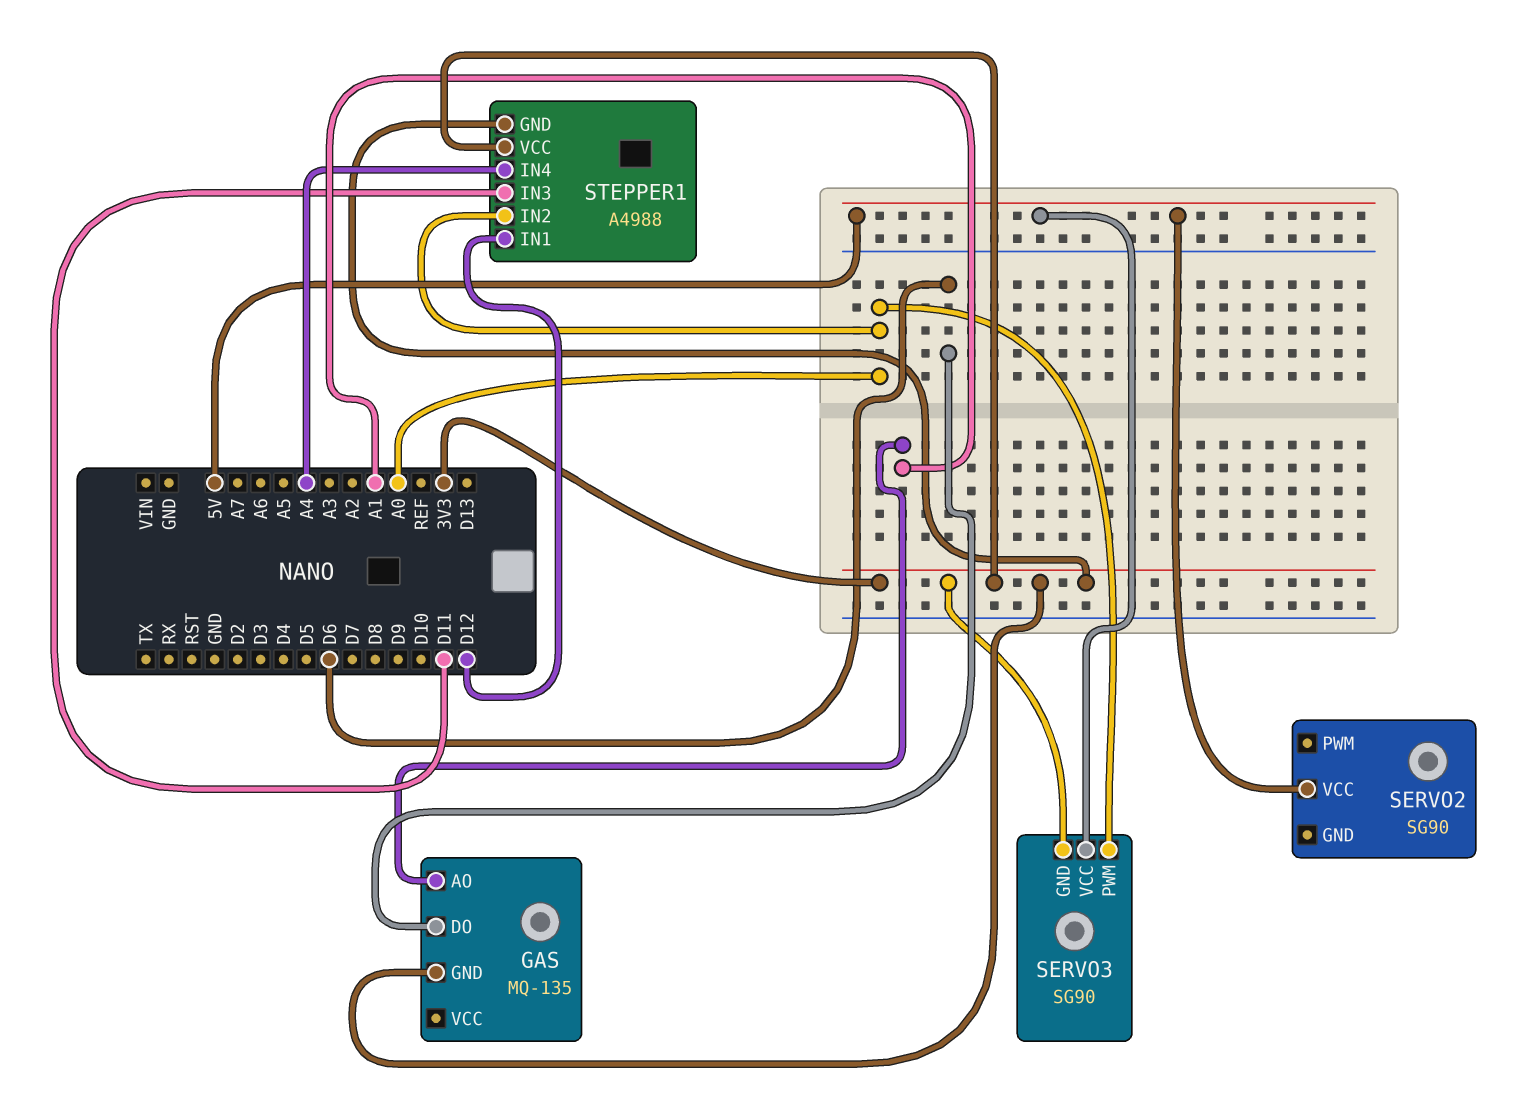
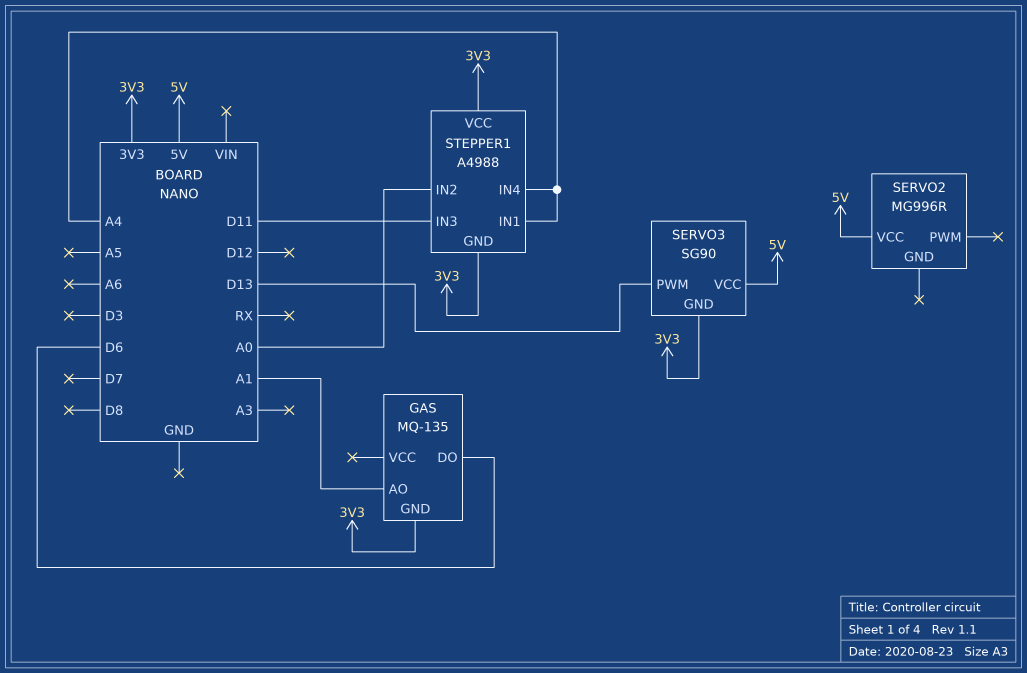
SERVO2: SG90 -> MG996R
SERVO3 pin PWM: A0 -> D13
STEPPER1 pin IN1: D12 -> A4

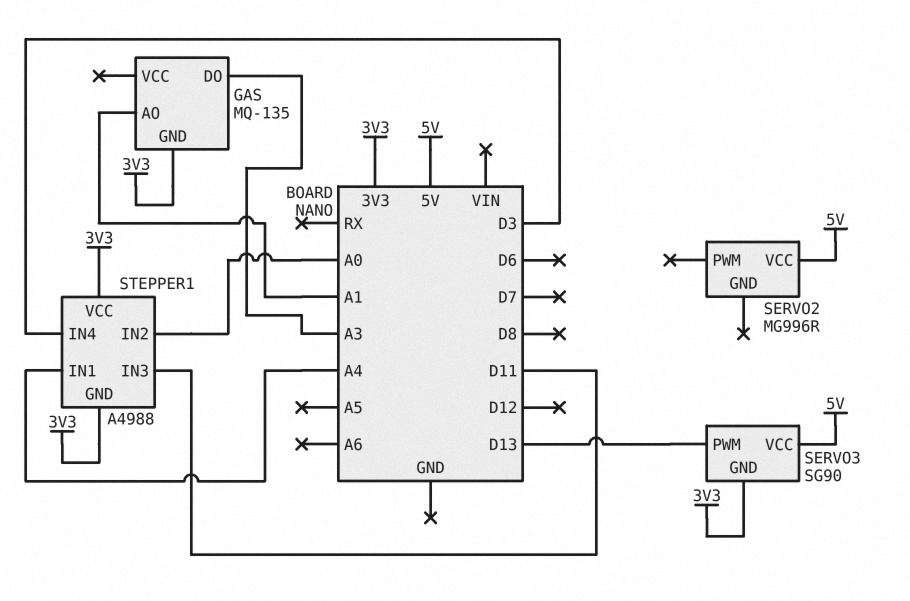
GAS pin DO: D6 -> A3
STEPPER1 pin IN4: A4 -> D3

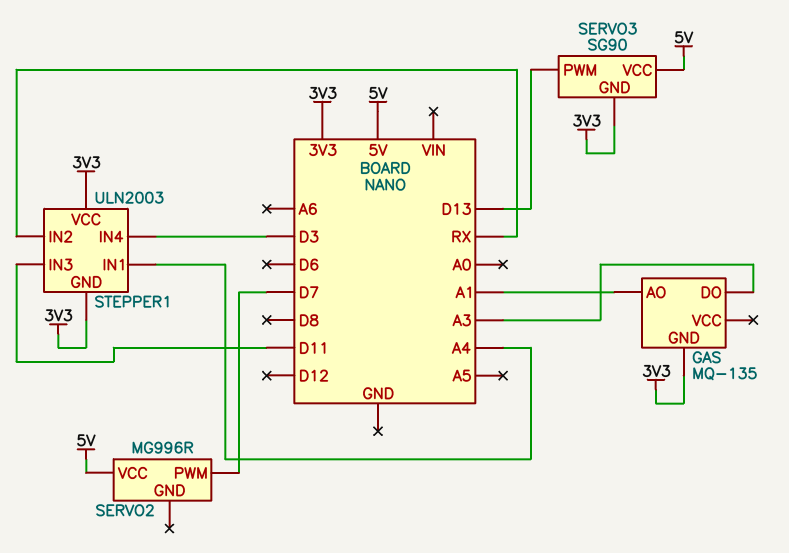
SERVO2 pin PWM: none -> D7
STEPPER1: A4988 -> ULN2003
STEPPER1 pin IN2: A0 -> RX

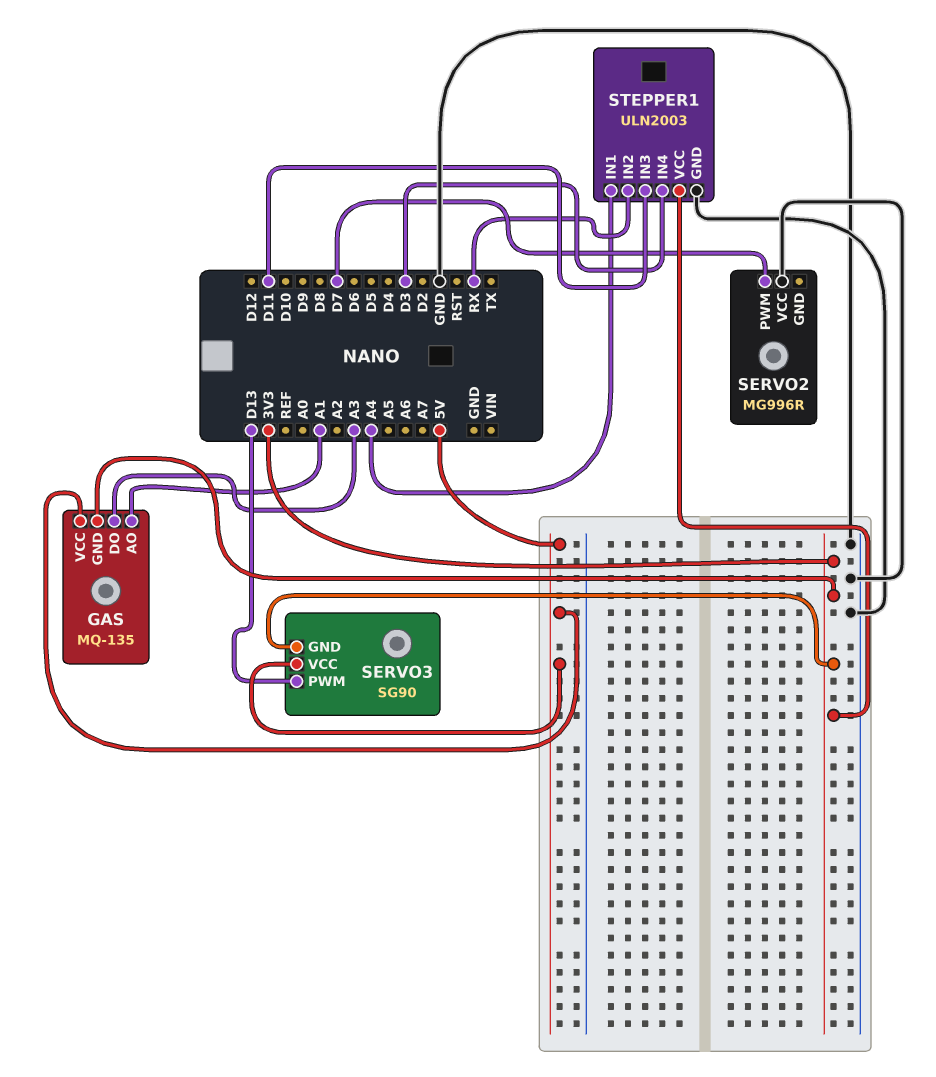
GAS pin VCC: none -> 5V
SERVO2 pin VCC: 5V -> GND
STEPPER1 pin GND: 3V3 -> GND

